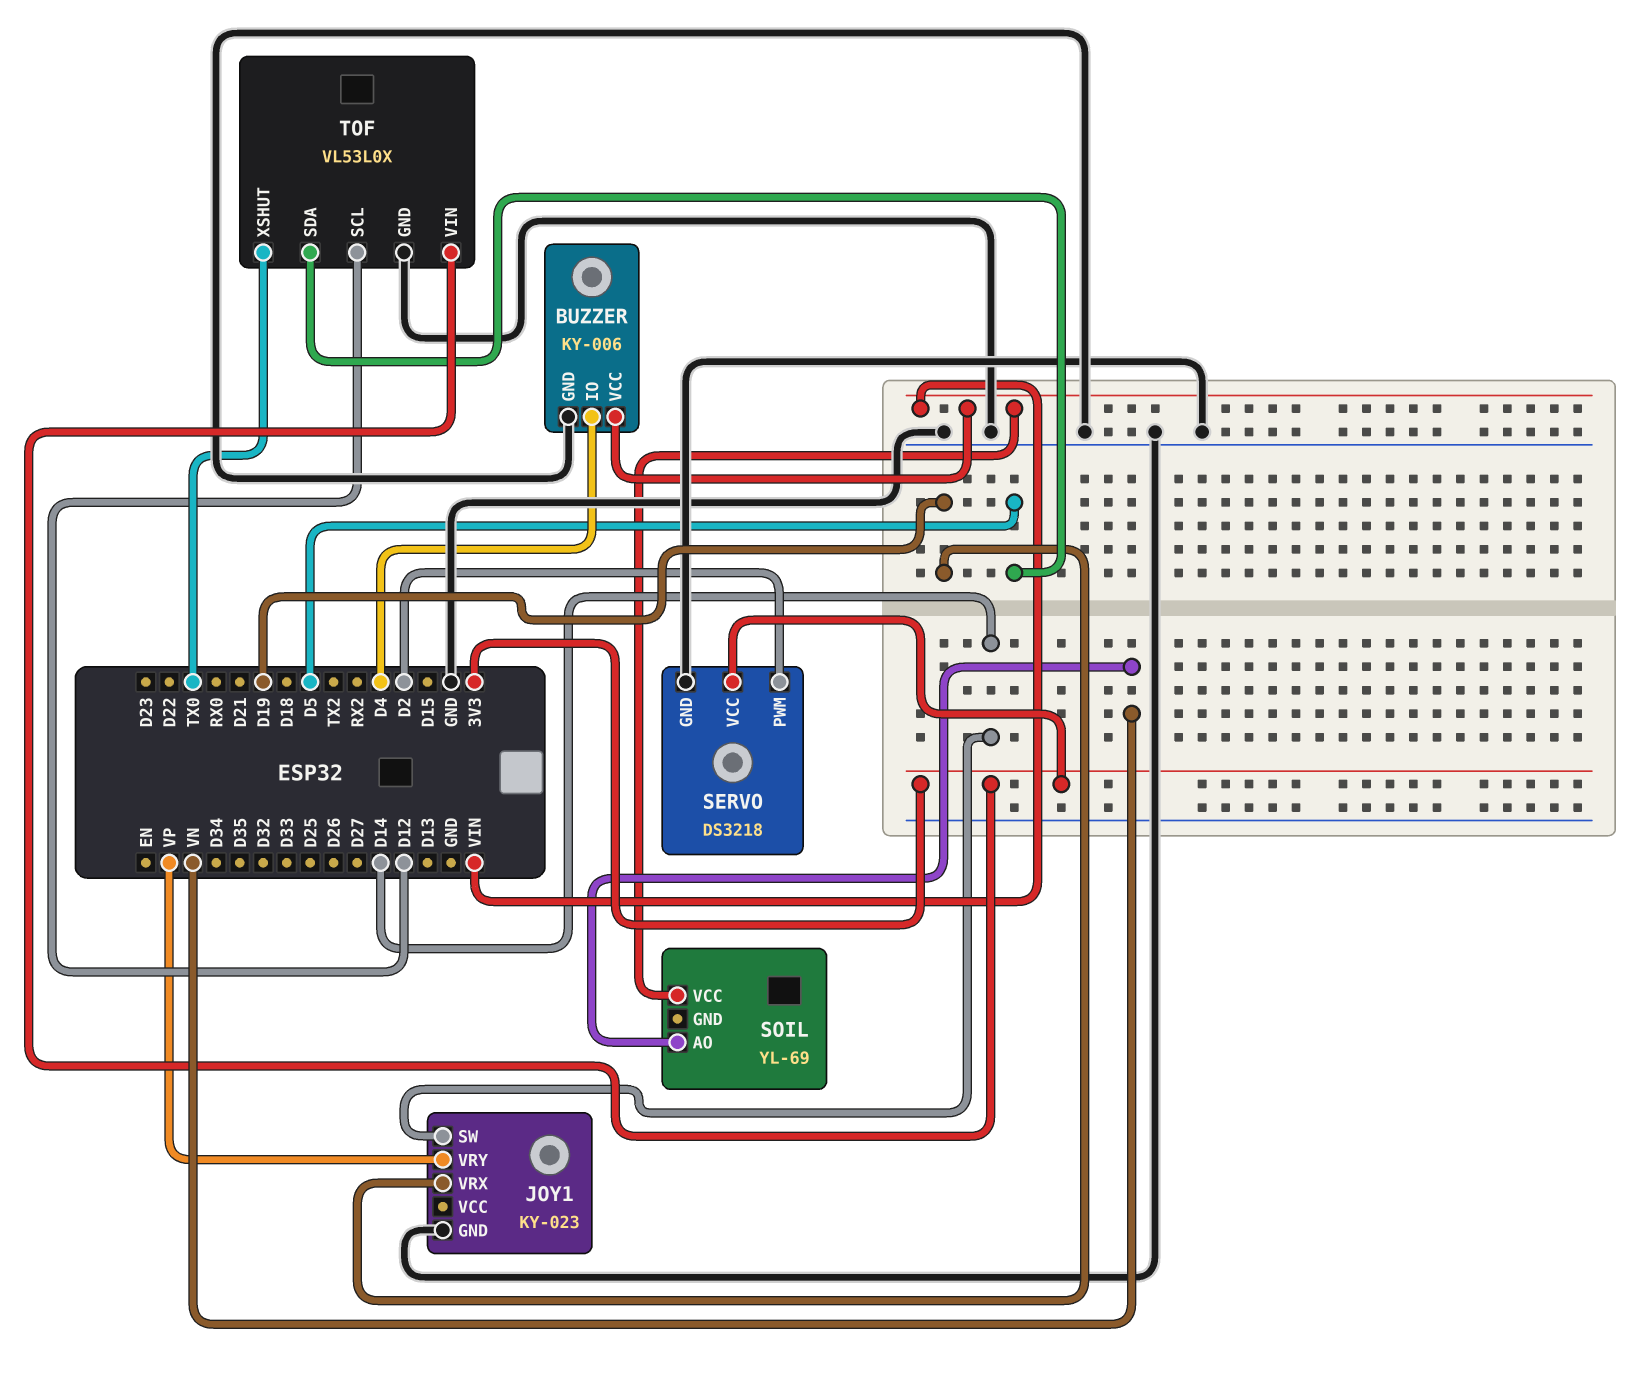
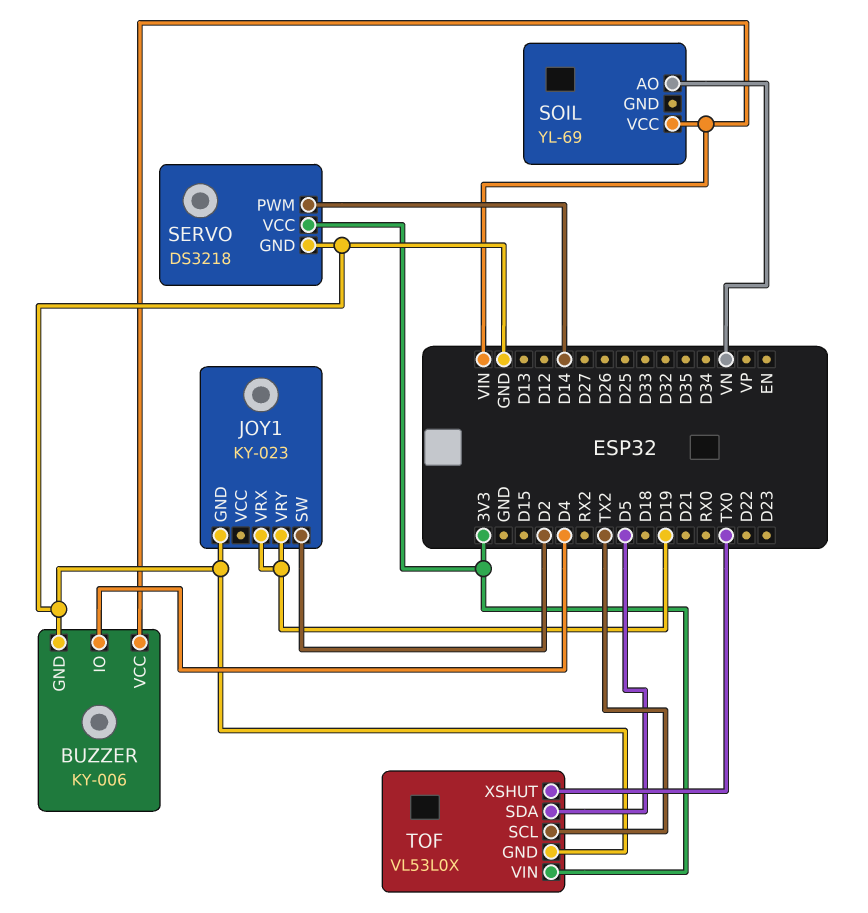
JOY1 pin SW: D14 -> D2
JOY1 pin VRY: VP -> D19
SERVO pin PWM: D2 -> D14
TOF pin SCL: D12 -> TX2

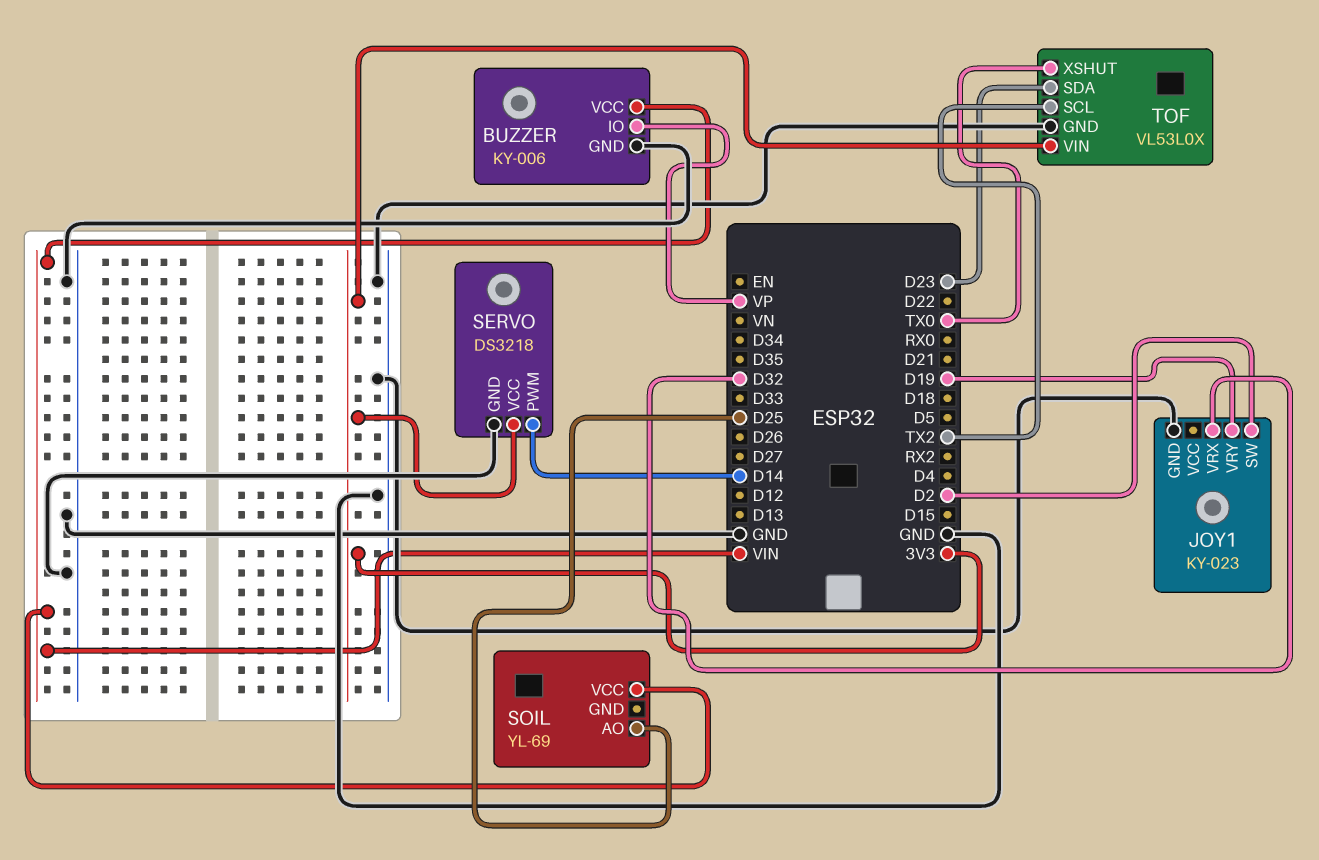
BUZZER pin IO: D4 -> VP
JOY1 pin VRX: D19 -> D32
SOIL pin AO: VN -> D25
TOF pin SDA: D5 -> D23

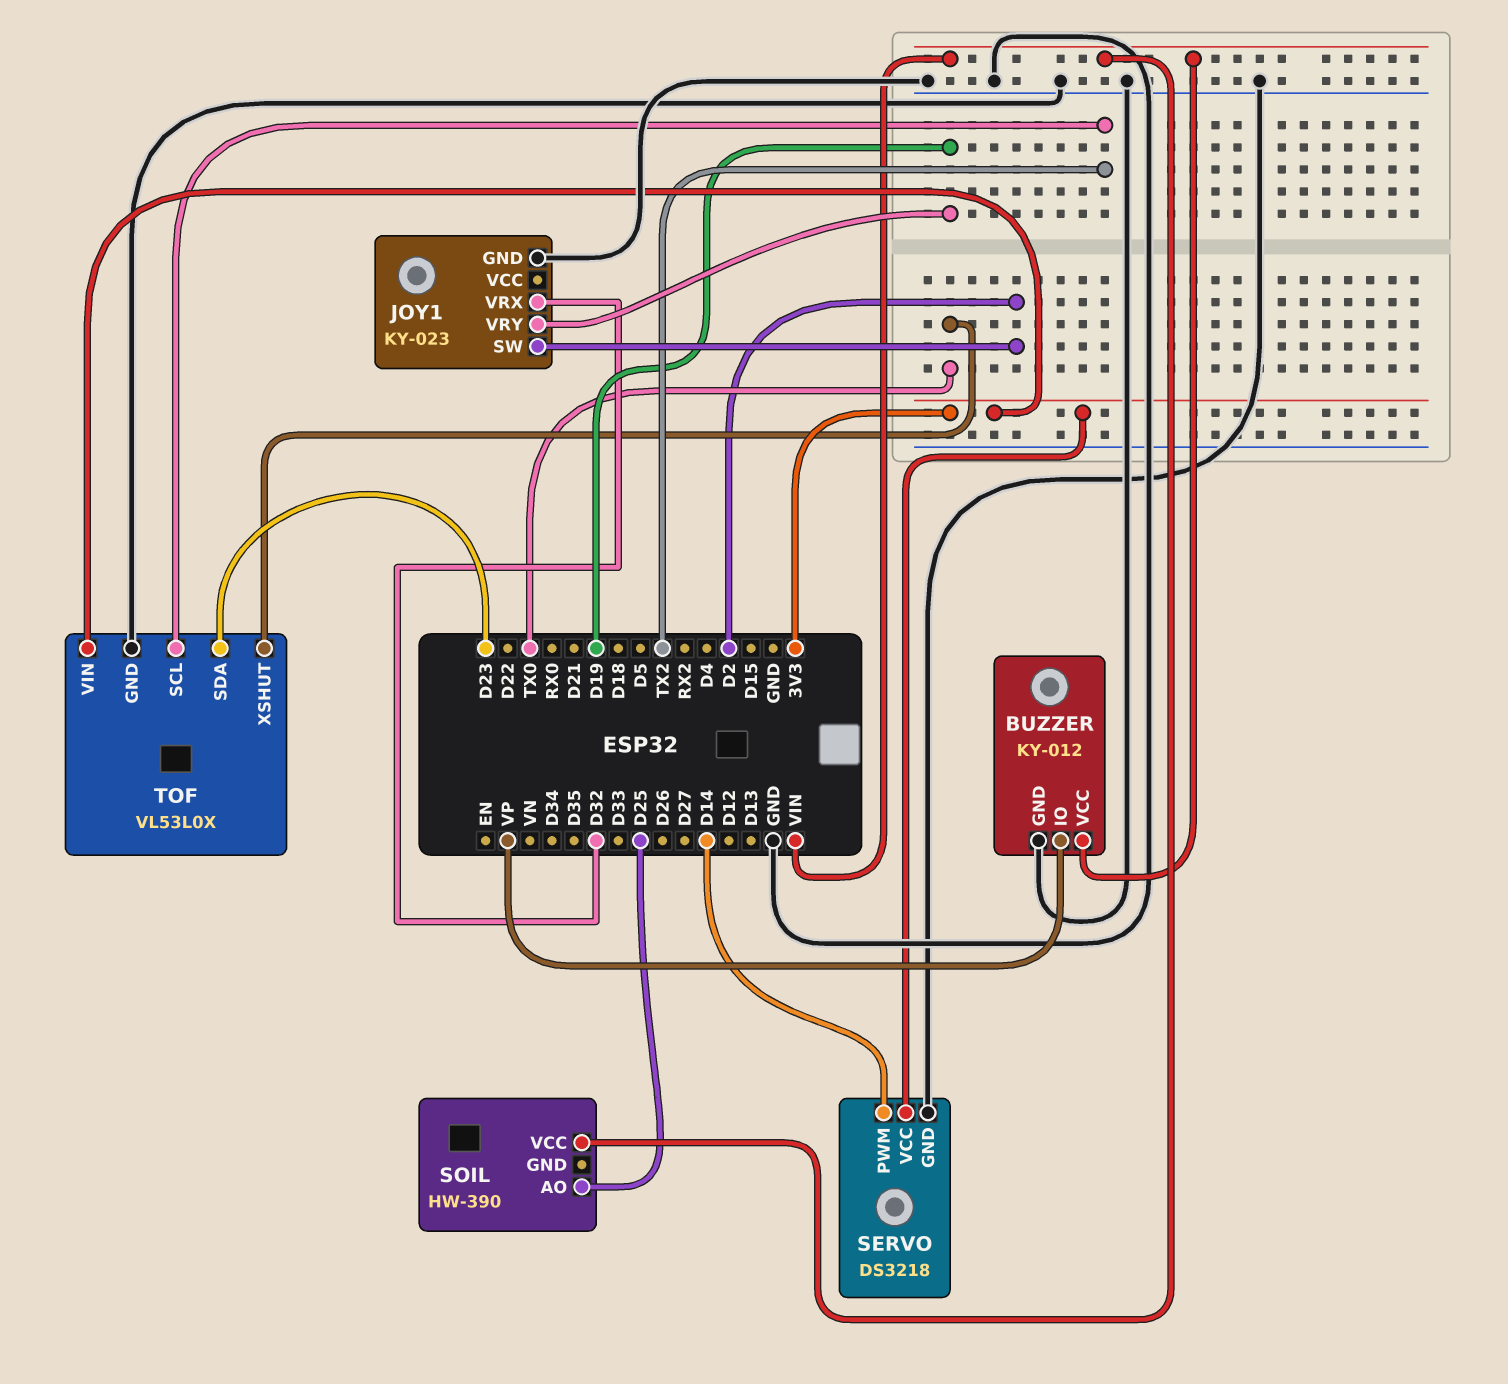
BUZZER: KY-006 -> KY-012
SOIL: YL-69 -> HW-390

